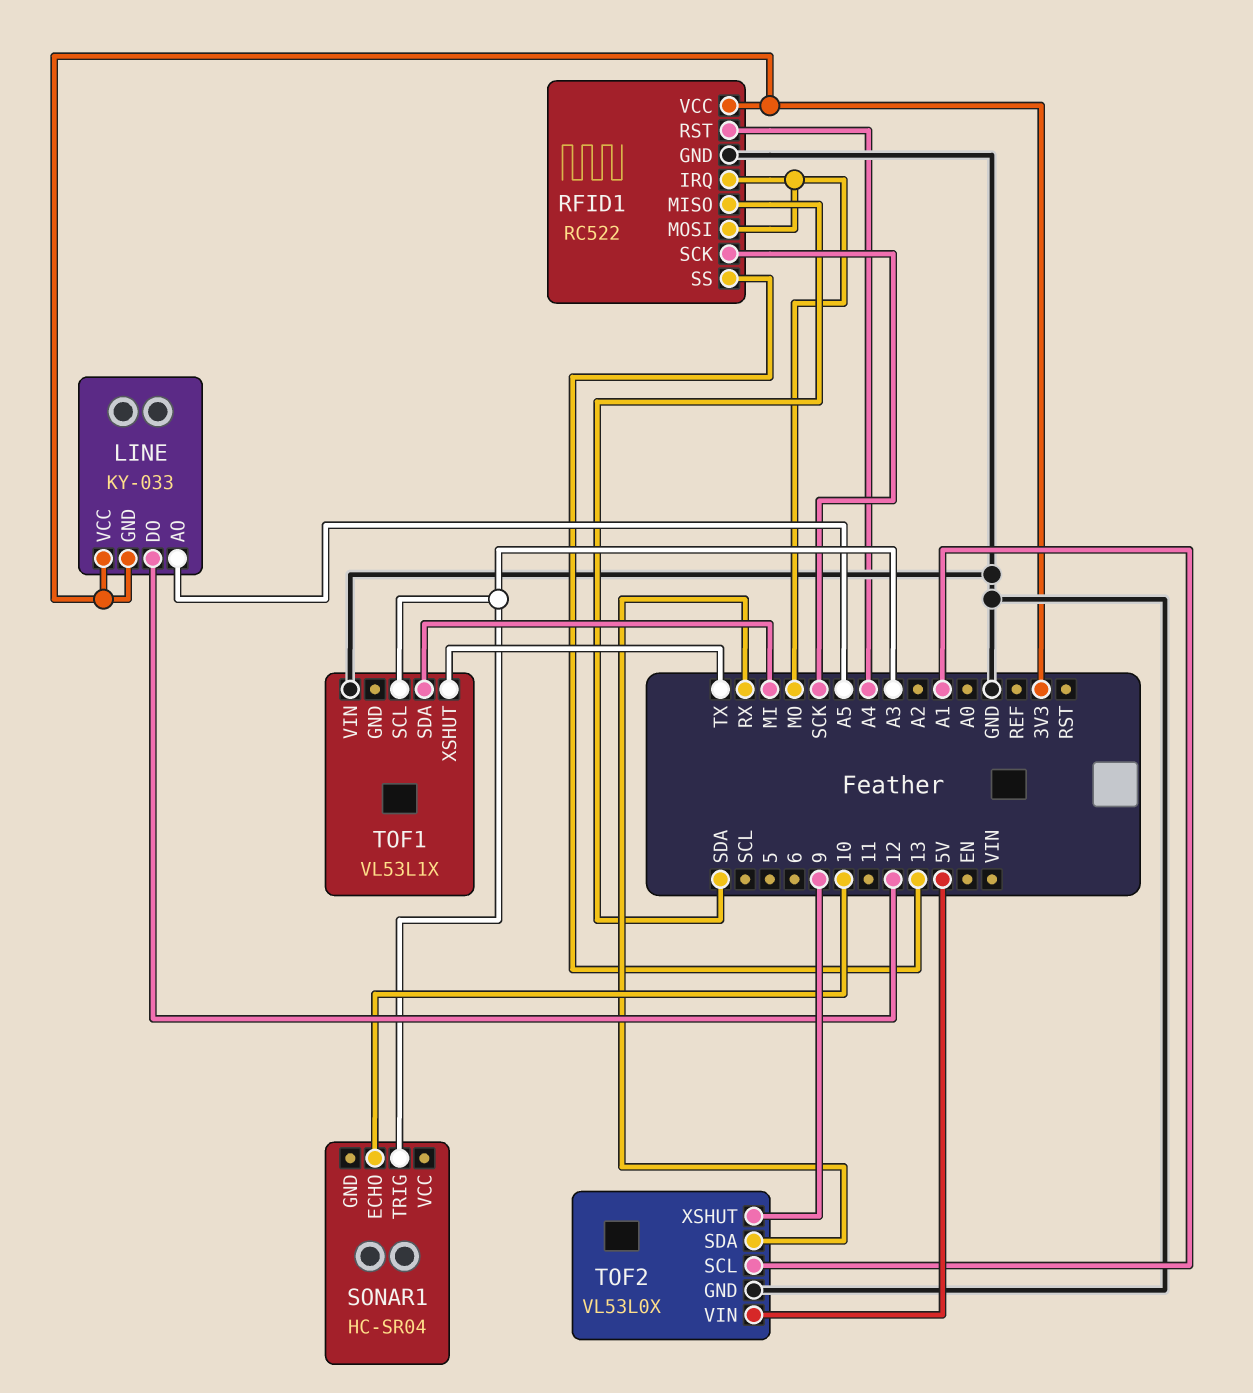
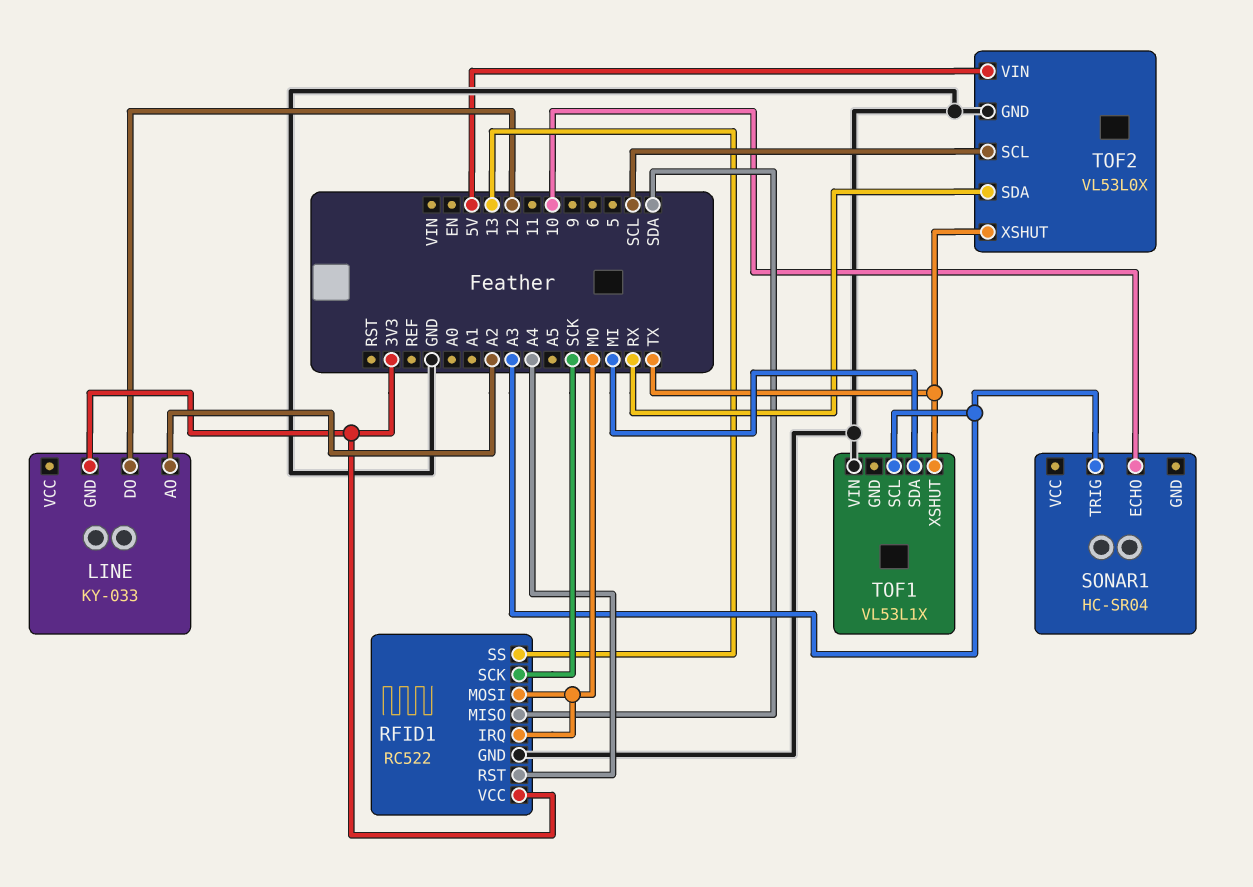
LINE pin AO: A5 -> A2
LINE pin VCC: 3V3 -> none
TOF2 pin SCL: A1 -> SCL
TOF2 pin XSHUT: 9 -> TX

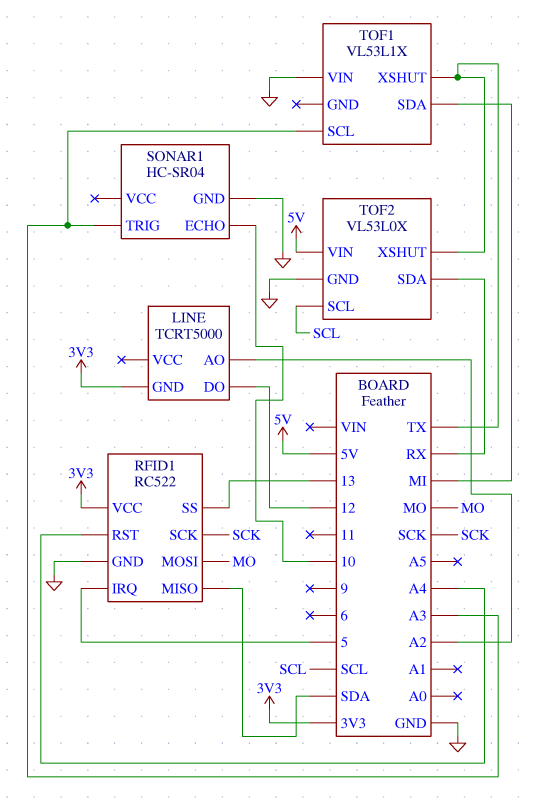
LINE: KY-033 -> TCRT5000
RFID1 pin IRQ: MO -> 5
SONAR1 pin GND: none -> GND

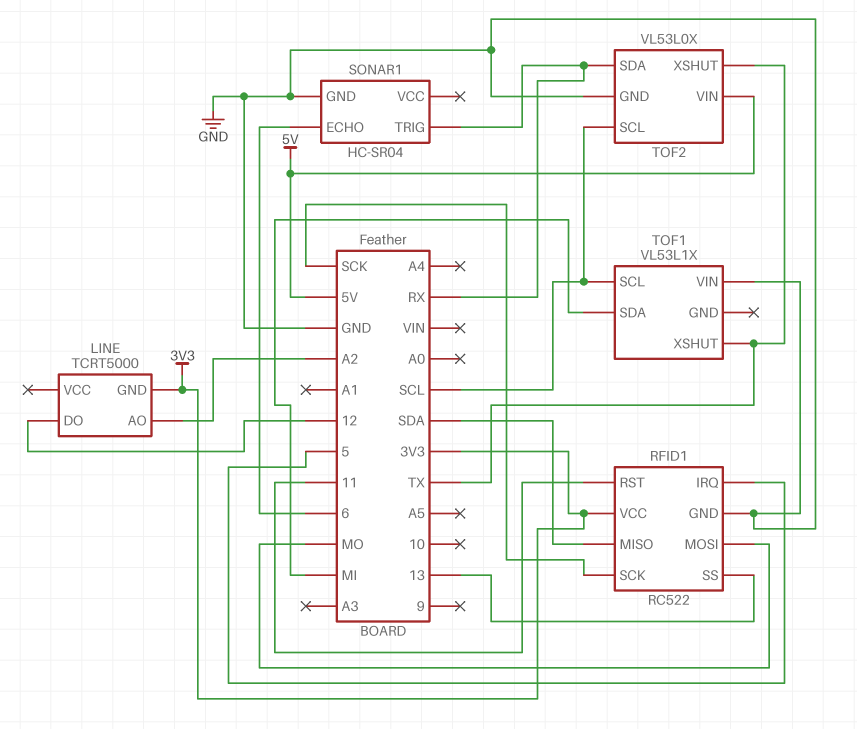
RFID1 pin RST: A4 -> 11
SONAR1 pin ECHO: 10 -> 6
SONAR1 pin TRIG: A3 -> RX
TOF1 pin SCL: A3 -> SCL

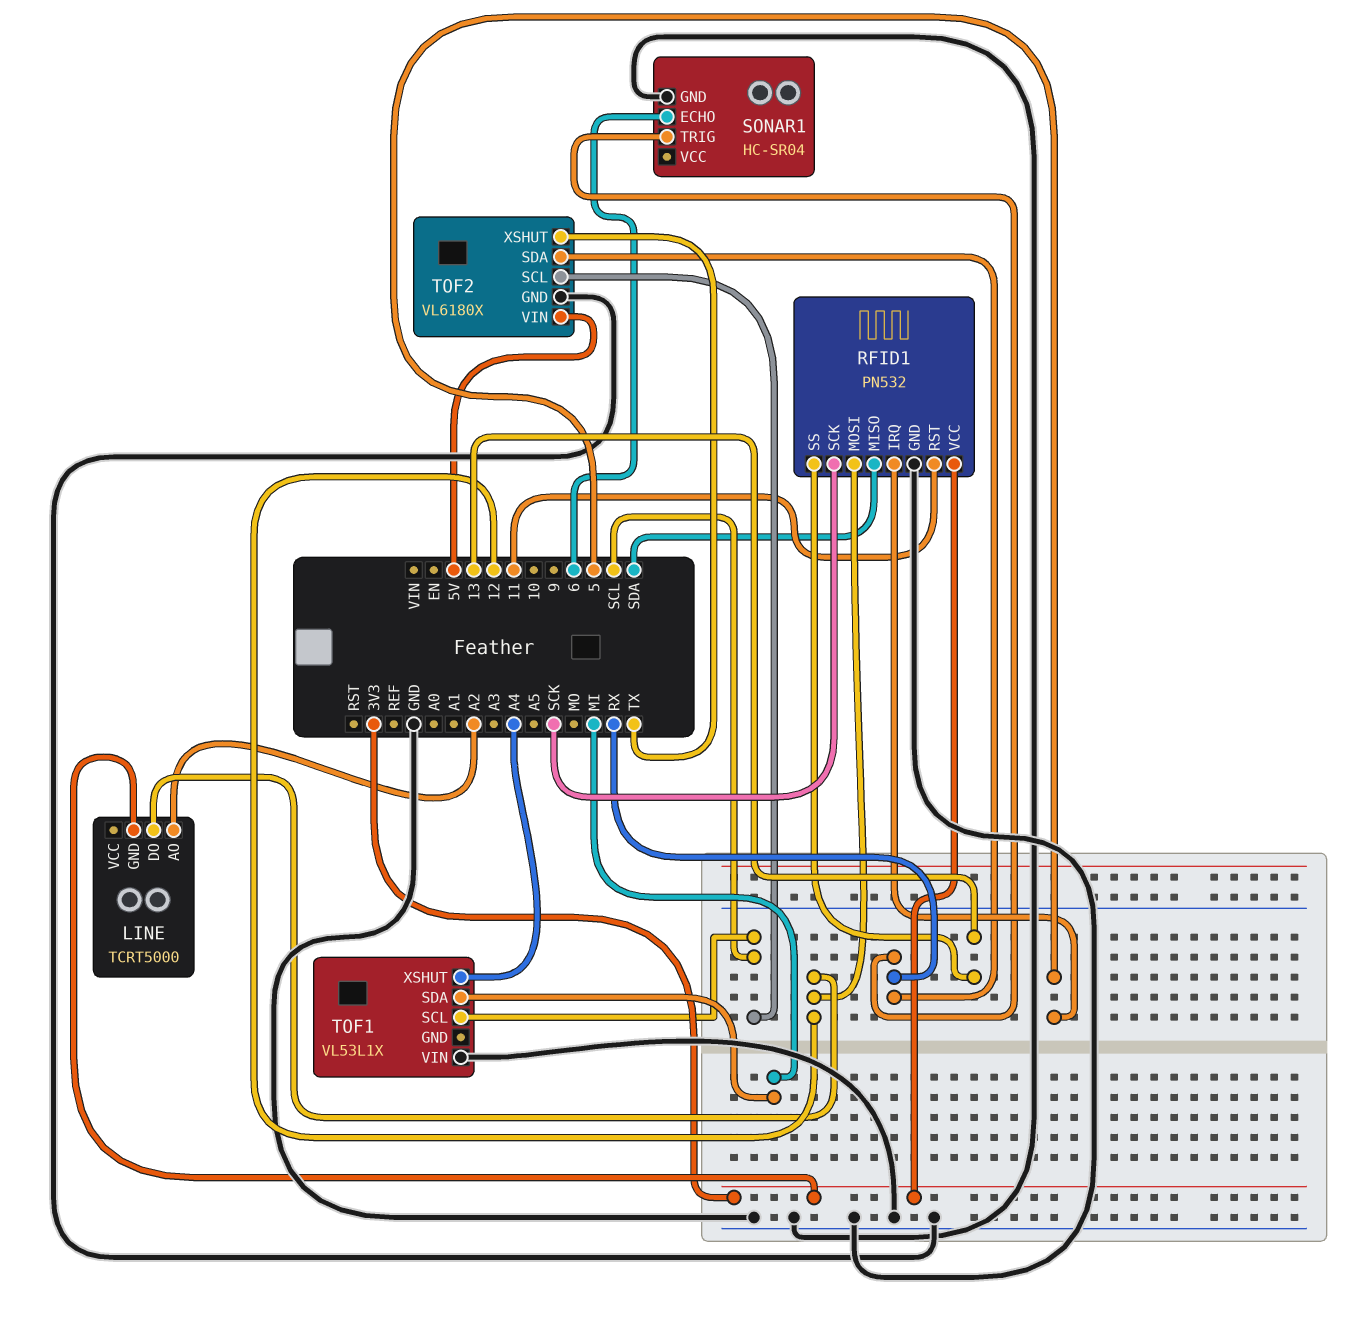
RFID1: RC522 -> PN532
RFID1 pin MOSI: MO -> 12
TOF1 pin XSHUT: TX -> A4
TOF2: VL53L0X -> VL6180X

